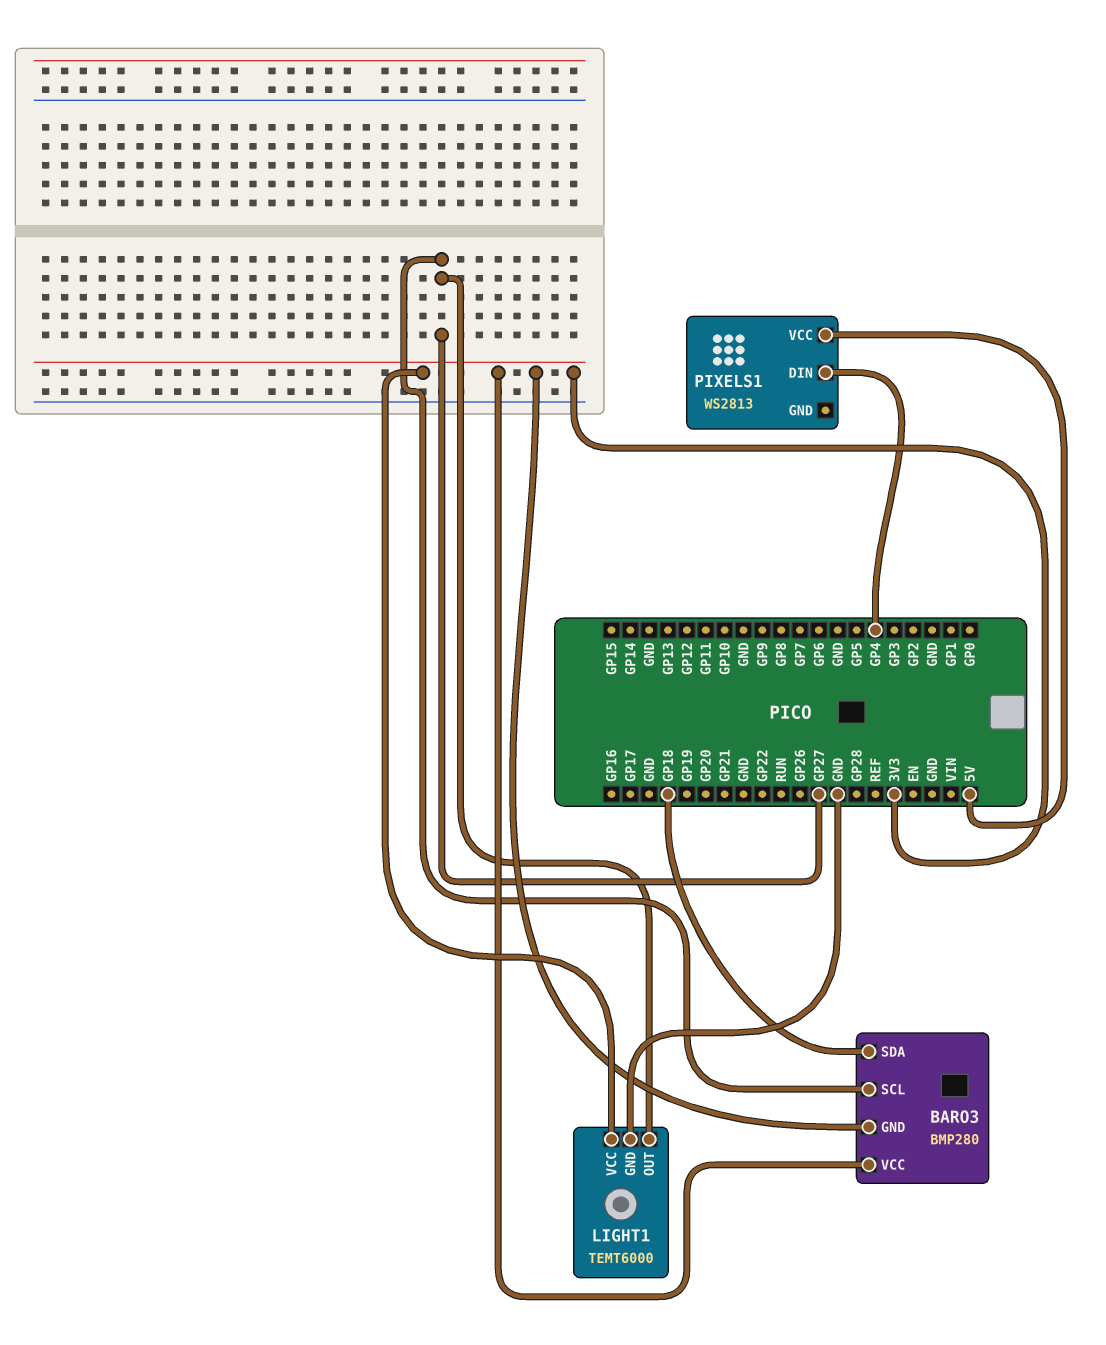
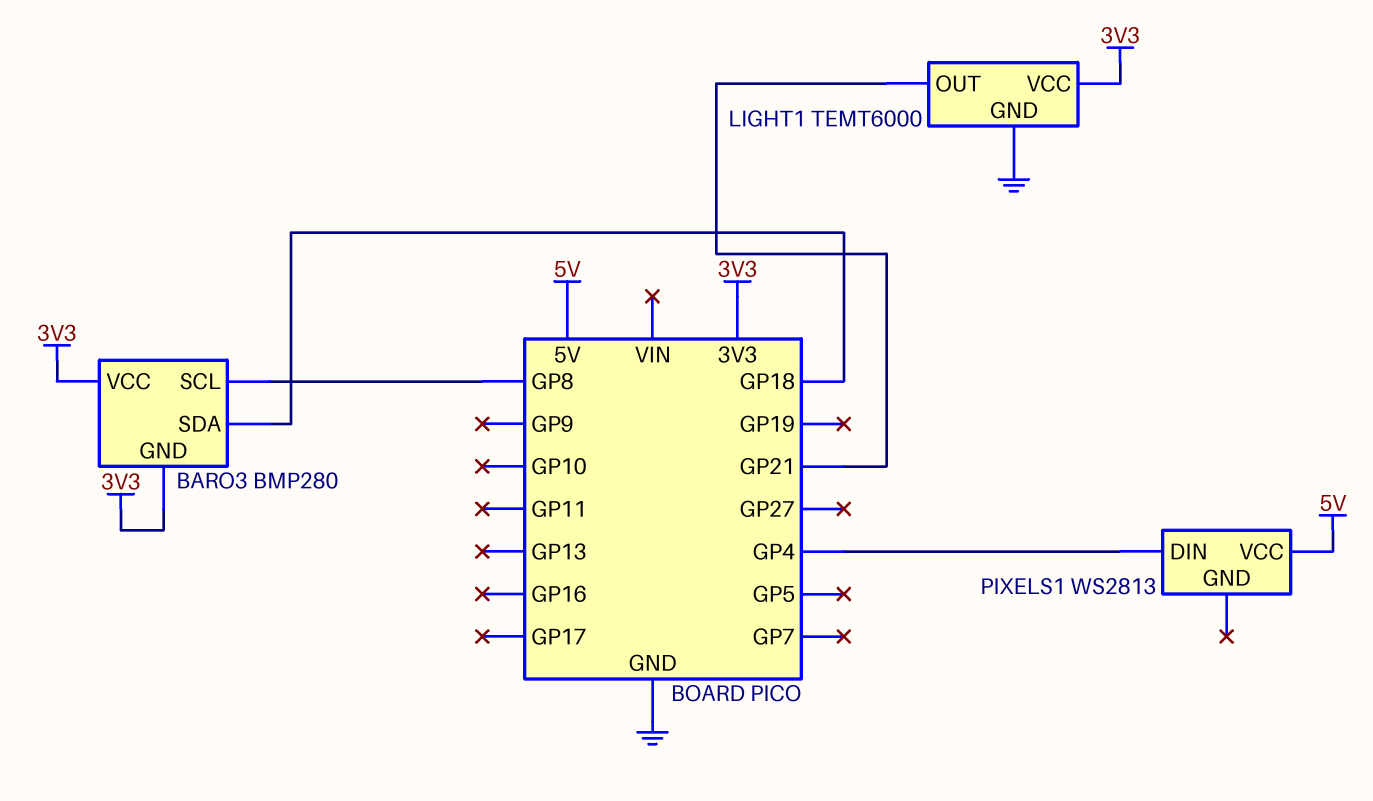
BARO3 pin SCL: GP27 -> GP8
LIGHT1 pin OUT: GP27 -> GP21

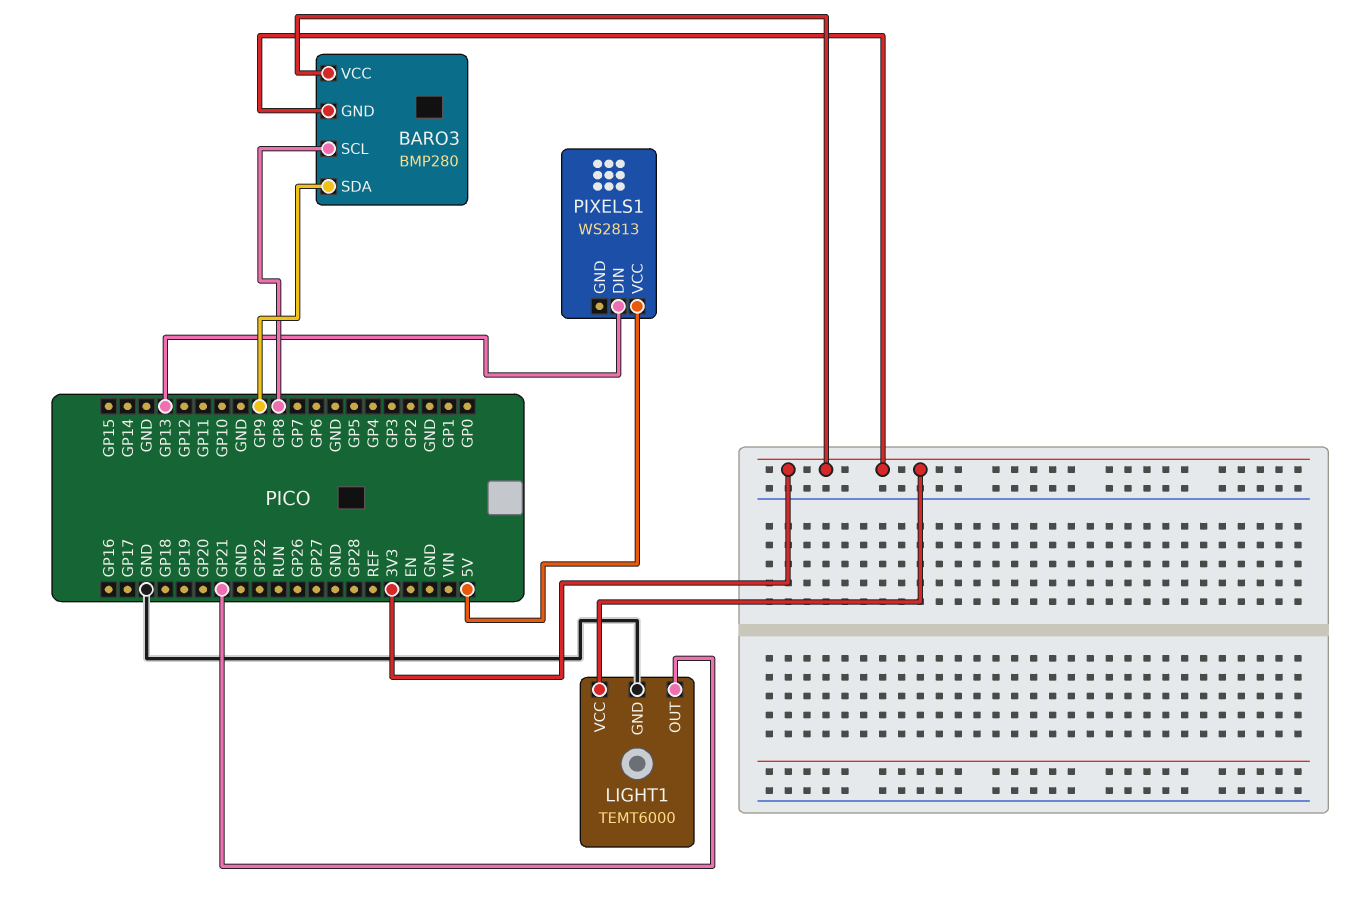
BARO3 pin SDA: GP18 -> GP9
PIXELS1 pin DIN: GP4 -> GP13

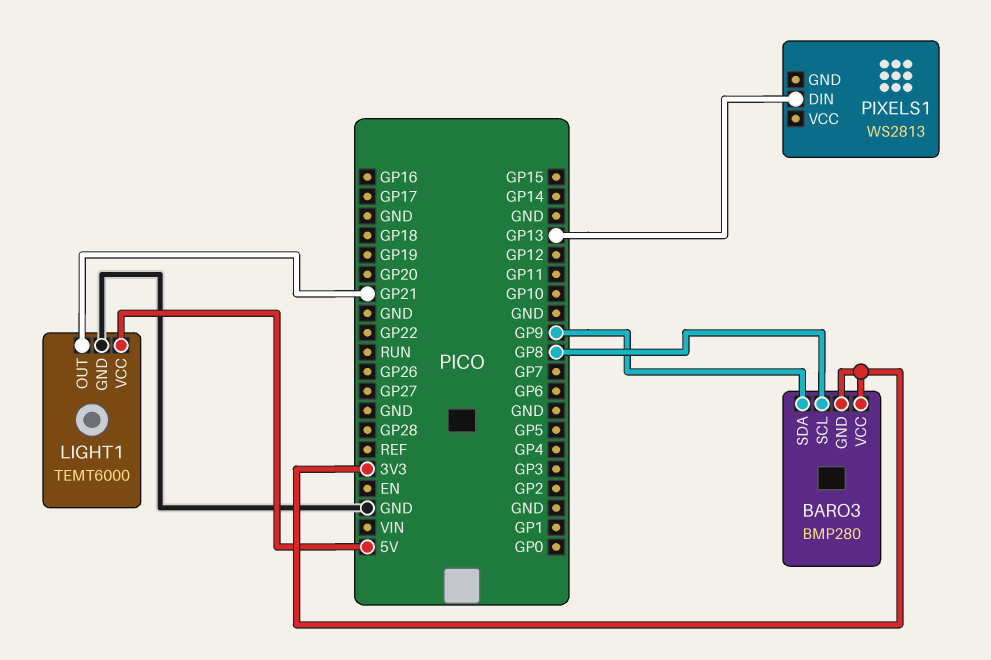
LIGHT1 pin VCC: 3V3 -> 5V
PIXELS1 pin VCC: 5V -> none

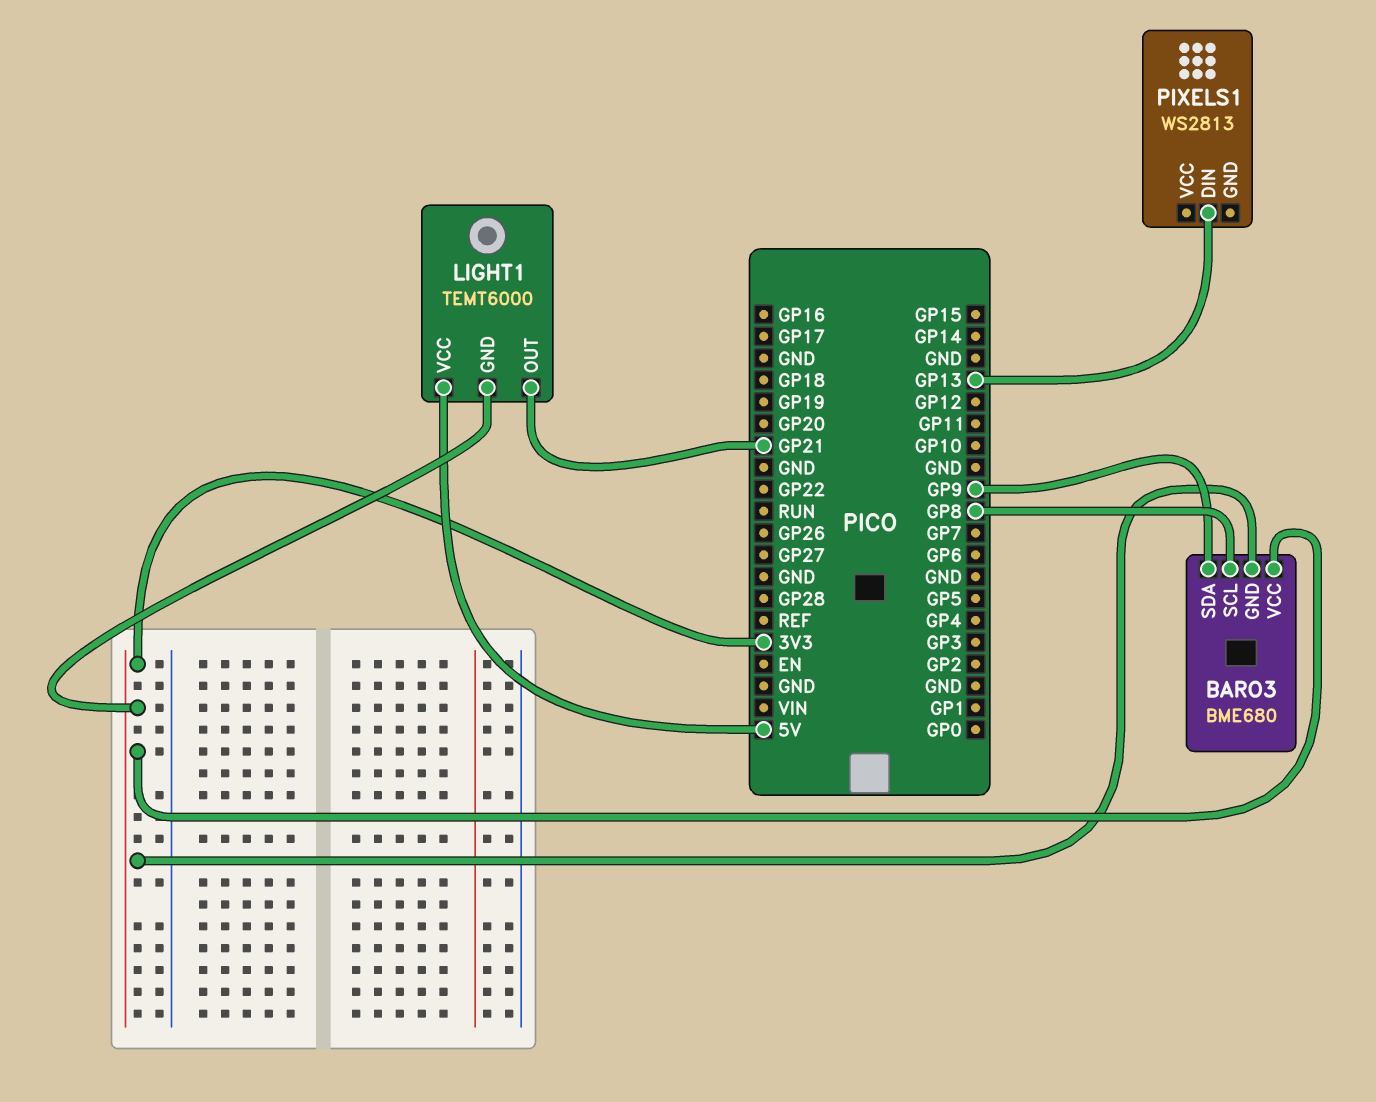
BARO3: BMP280 -> BME680
LIGHT1 pin GND: GND -> 3V3

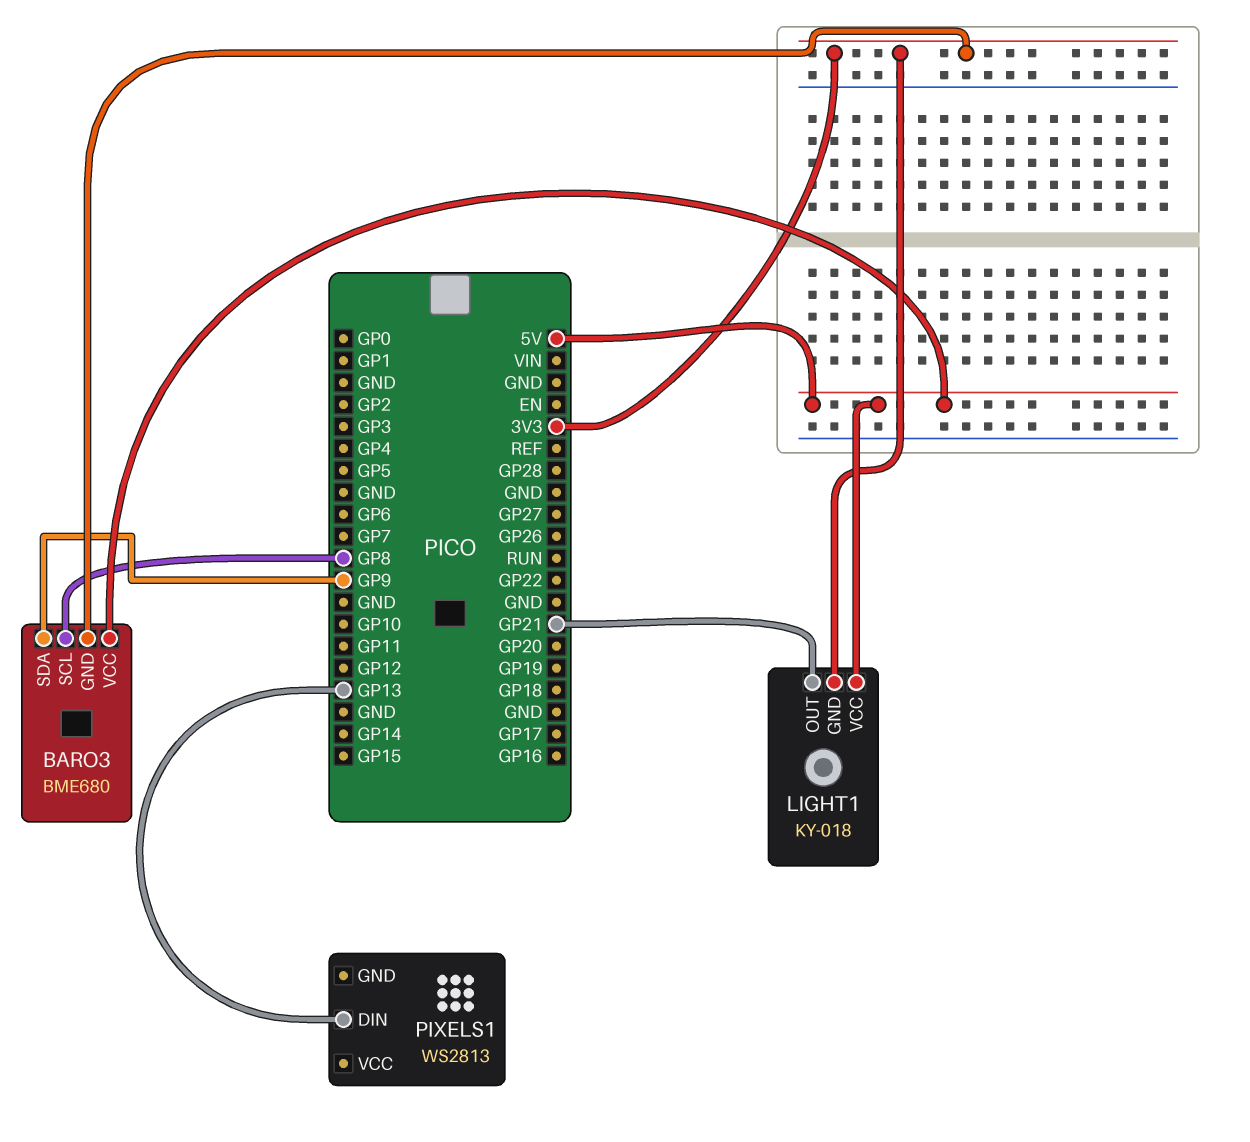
BARO3 pin VCC: 3V3 -> 5V
LIGHT1: TEMT6000 -> KY-018

